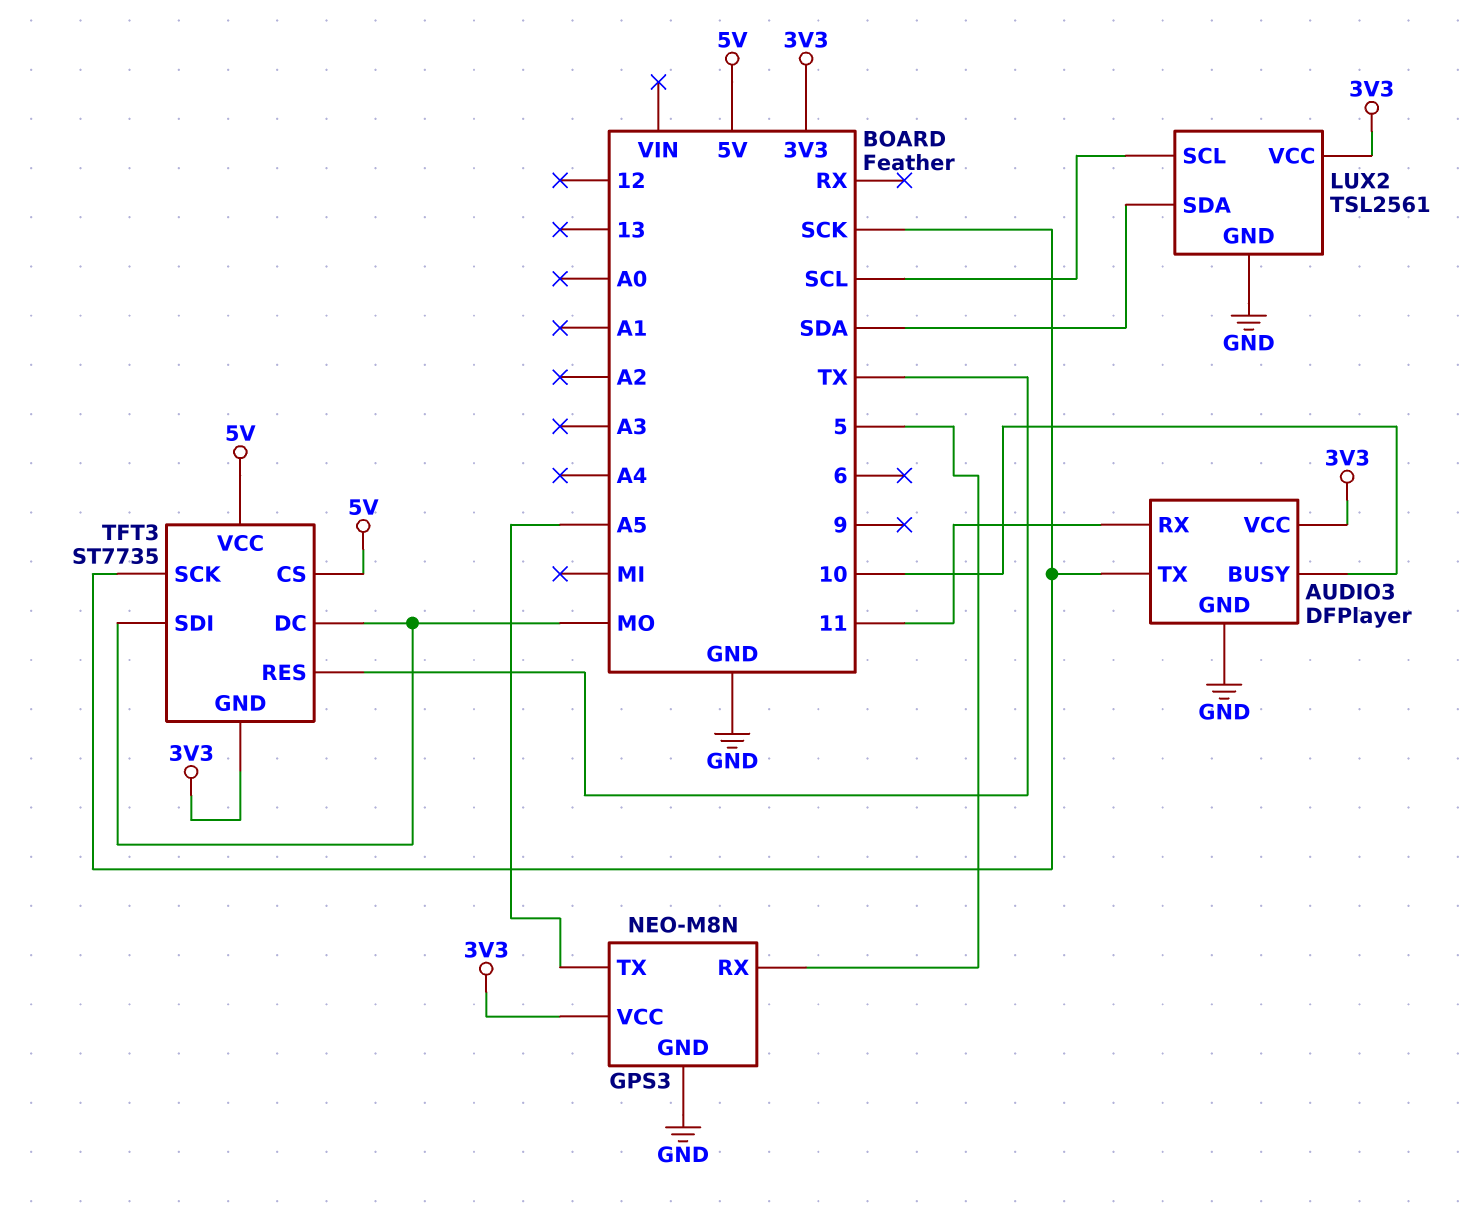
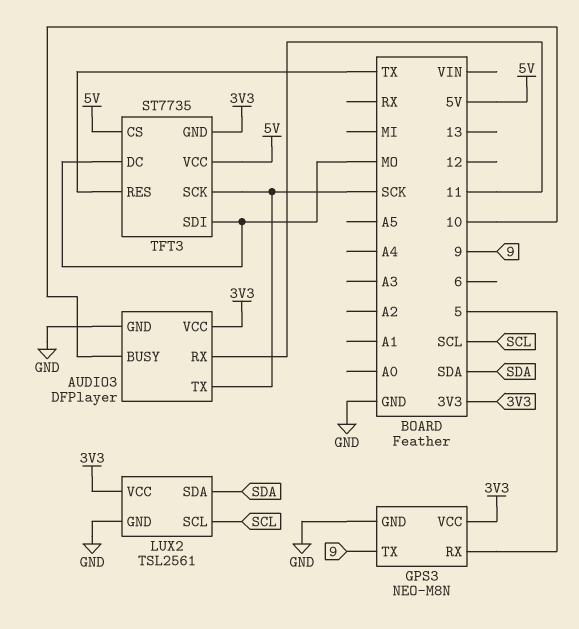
GPS3 pin TX: A5 -> 9

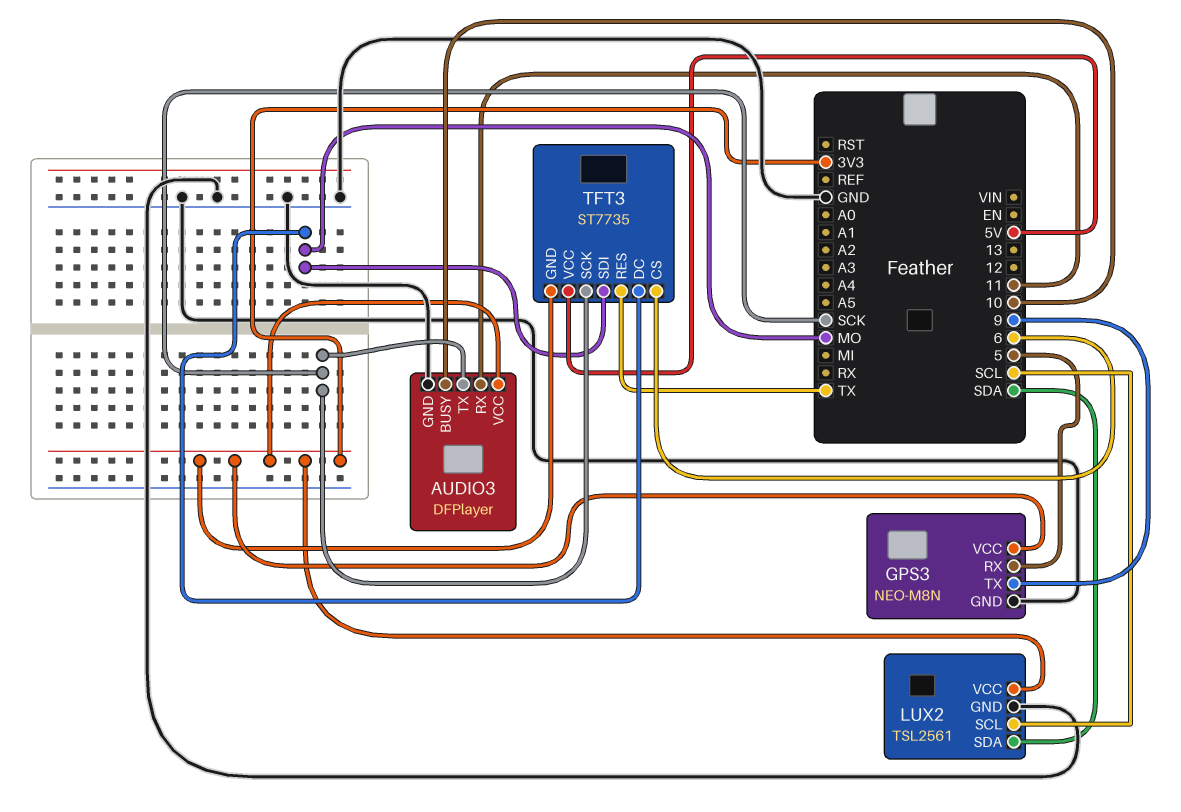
TFT3 pin CS: 5V -> 6

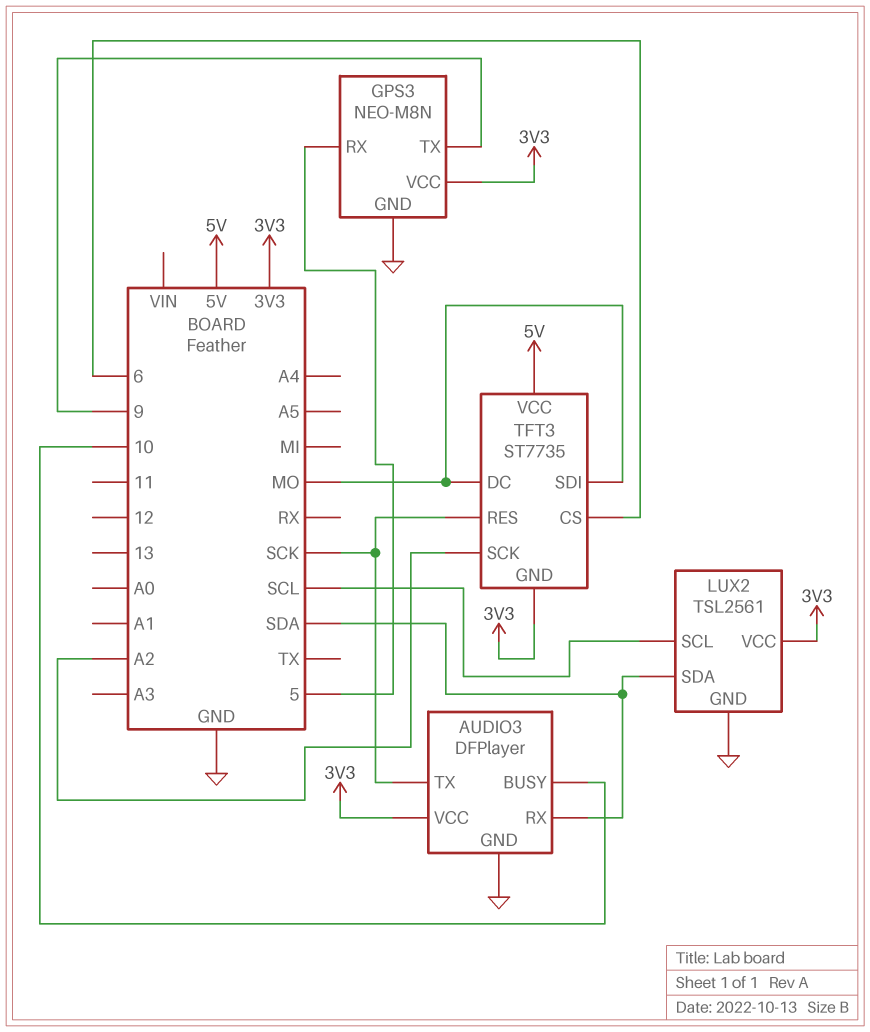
AUDIO3 pin RX: 11 -> SDA
TFT3 pin RES: TX -> SCK
TFT3 pin SCK: SCK -> A2

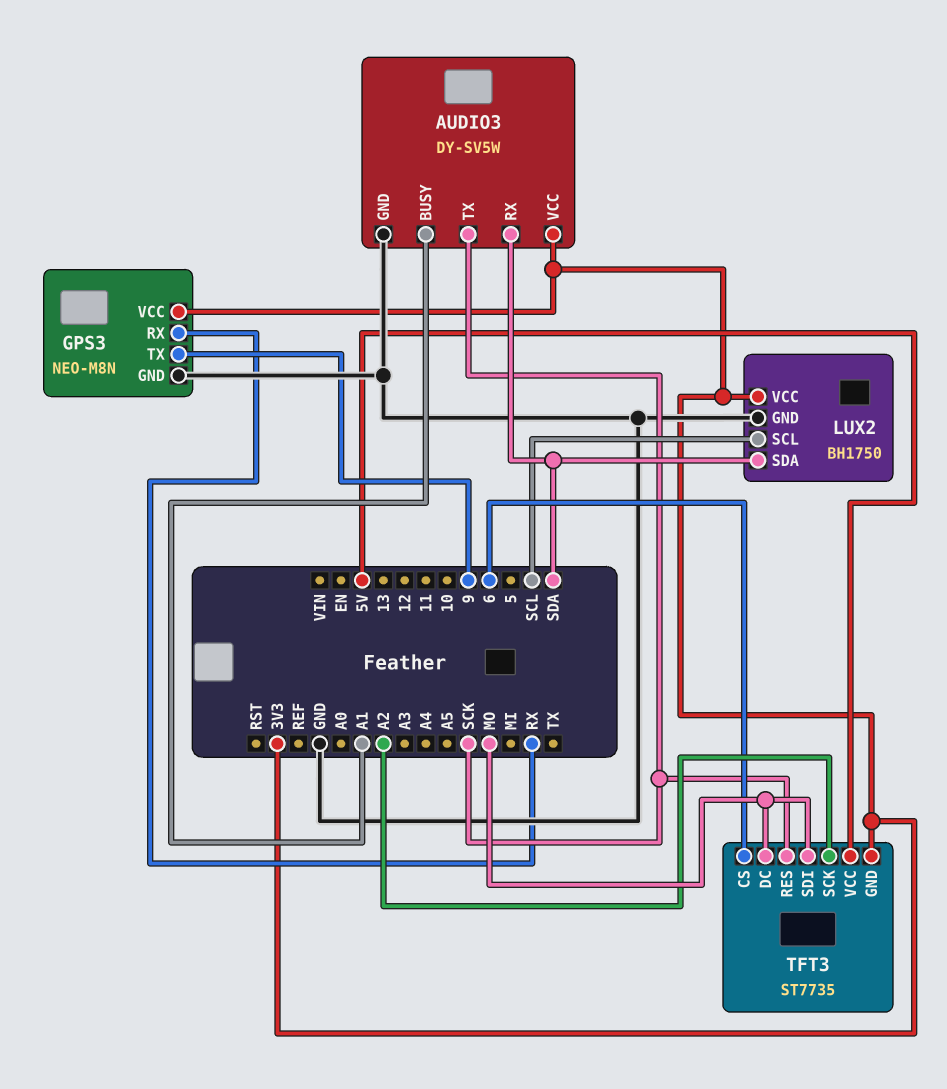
AUDIO3: DFPlayer -> DY-SV5W
AUDIO3 pin BUSY: 10 -> A1
GPS3 pin RX: 5 -> RX
LUX2: TSL2561 -> BH1750

